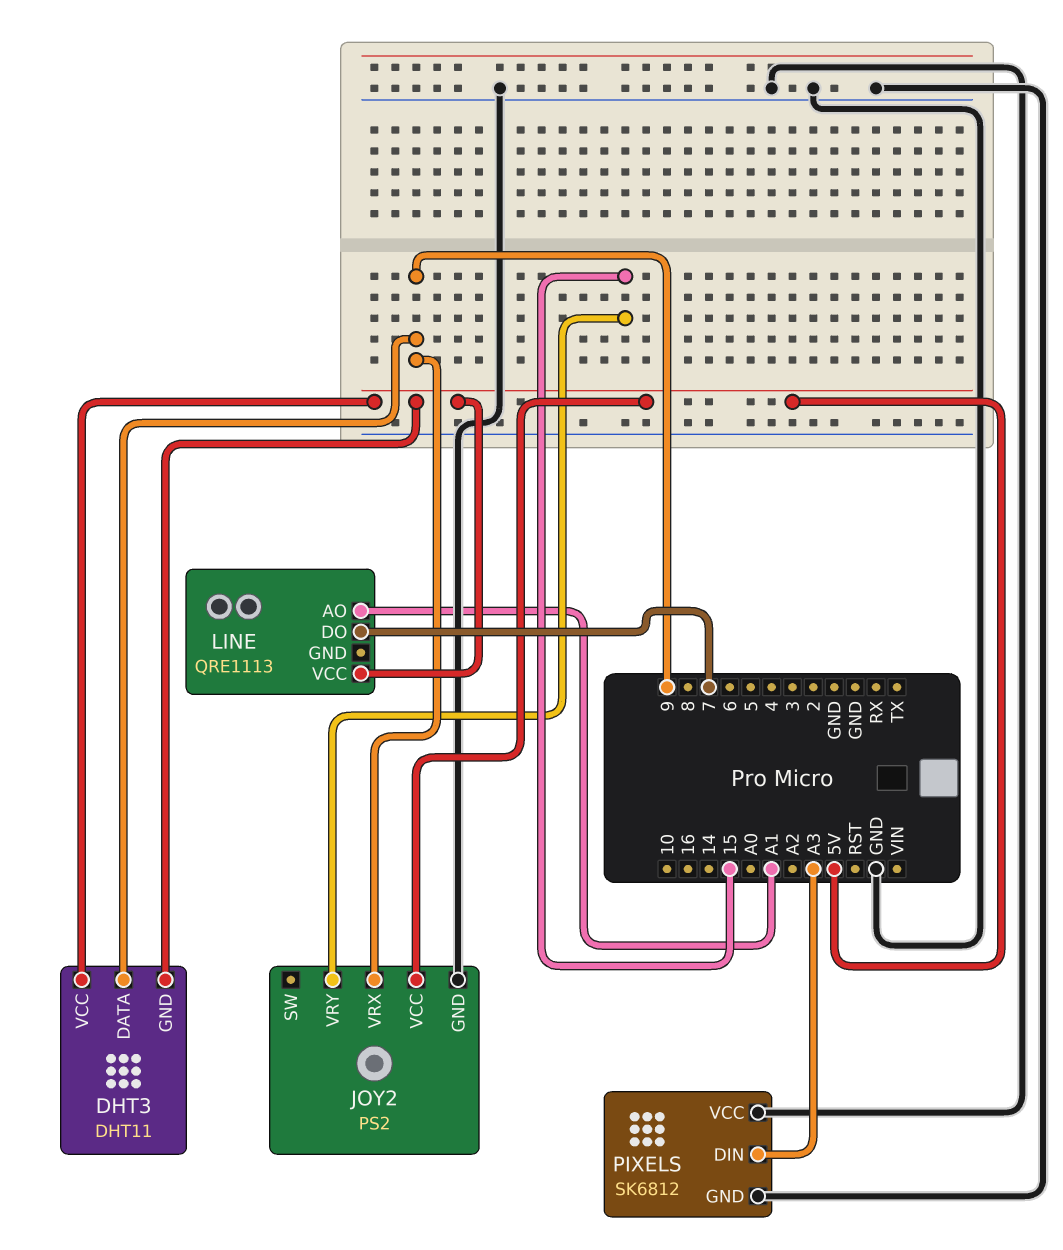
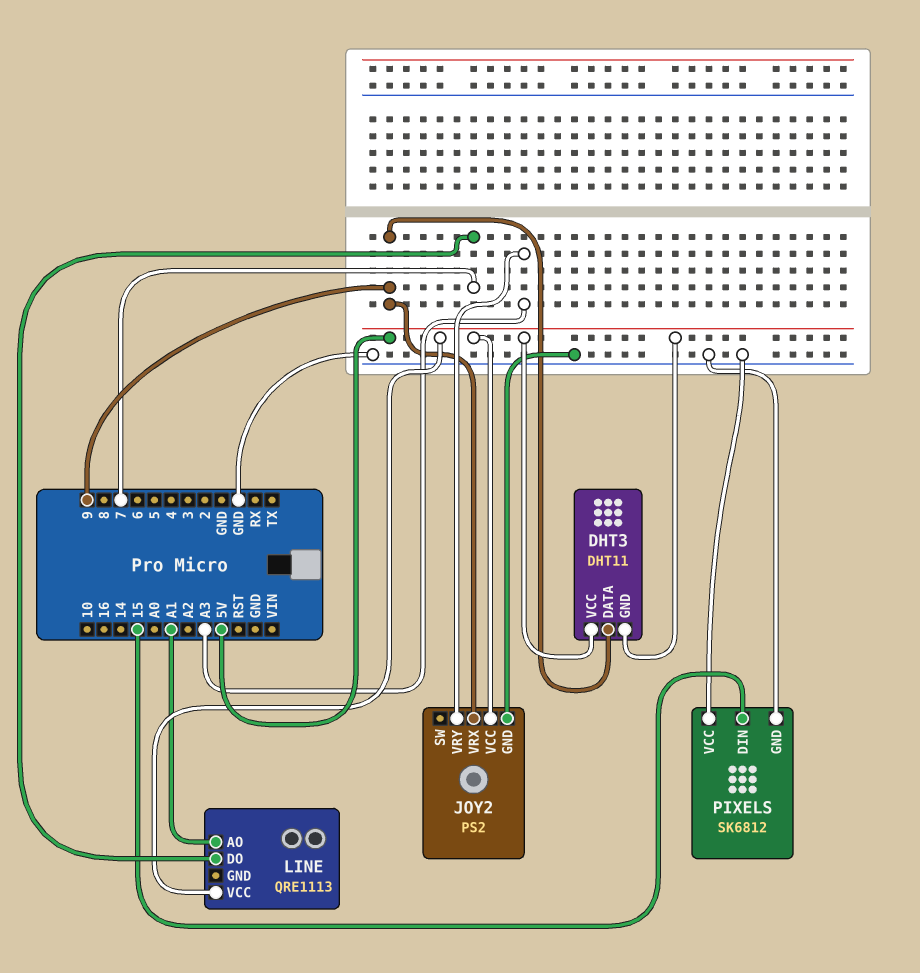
JOY2 pin VRY: 15 -> A3
PIXELS pin DIN: A3 -> 15

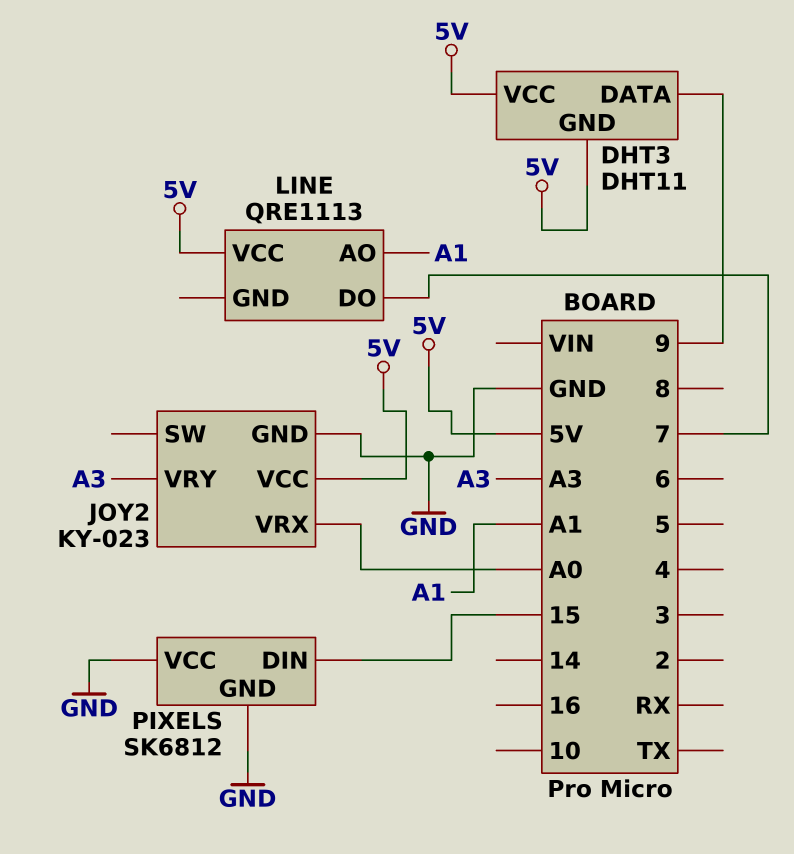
JOY2: PS2 -> KY-023
JOY2 pin VRX: 9 -> A0

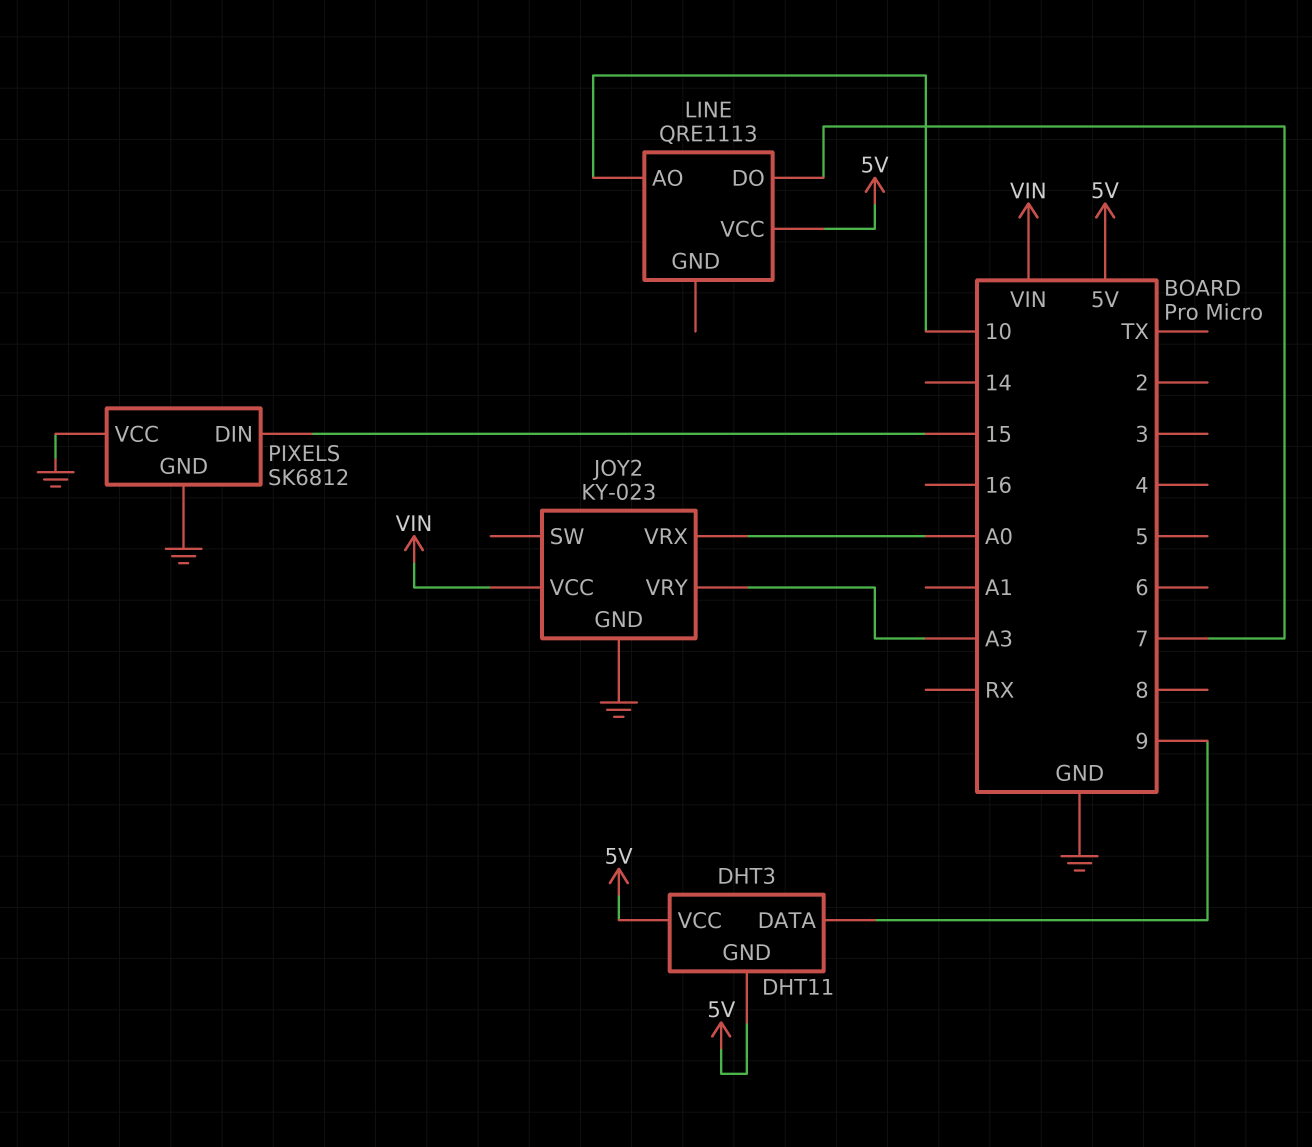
JOY2 pin VCC: 5V -> VIN
LINE pin AO: A1 -> 10

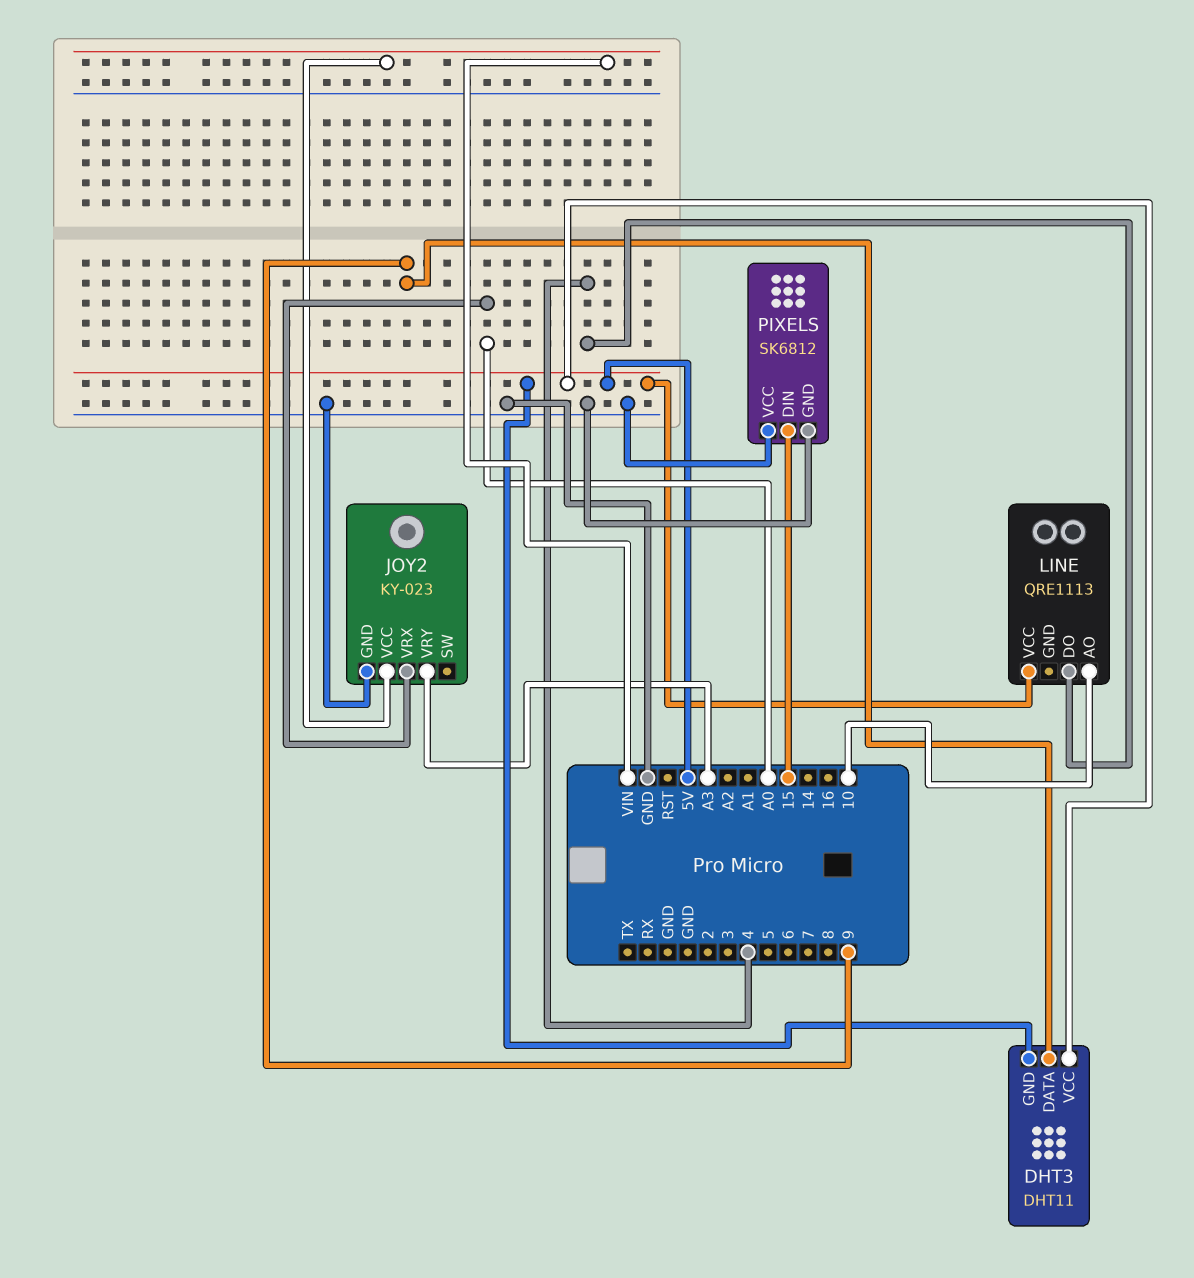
LINE pin DO: 7 -> 4

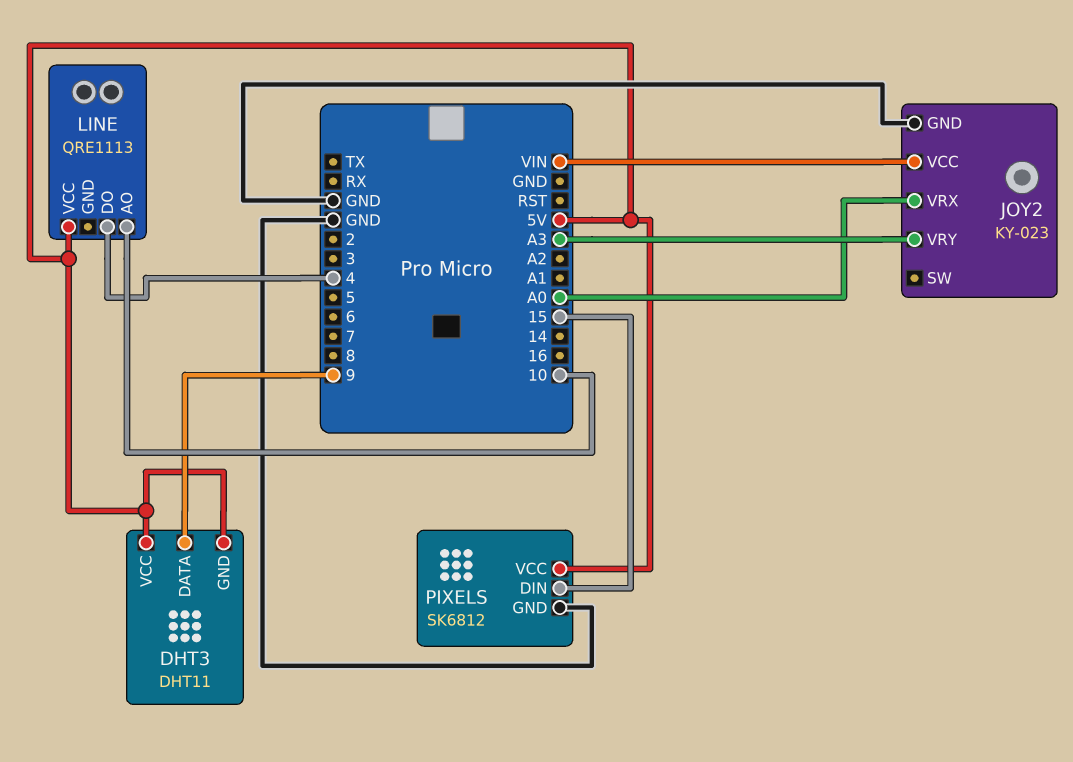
PIXELS pin VCC: GND -> 5V

